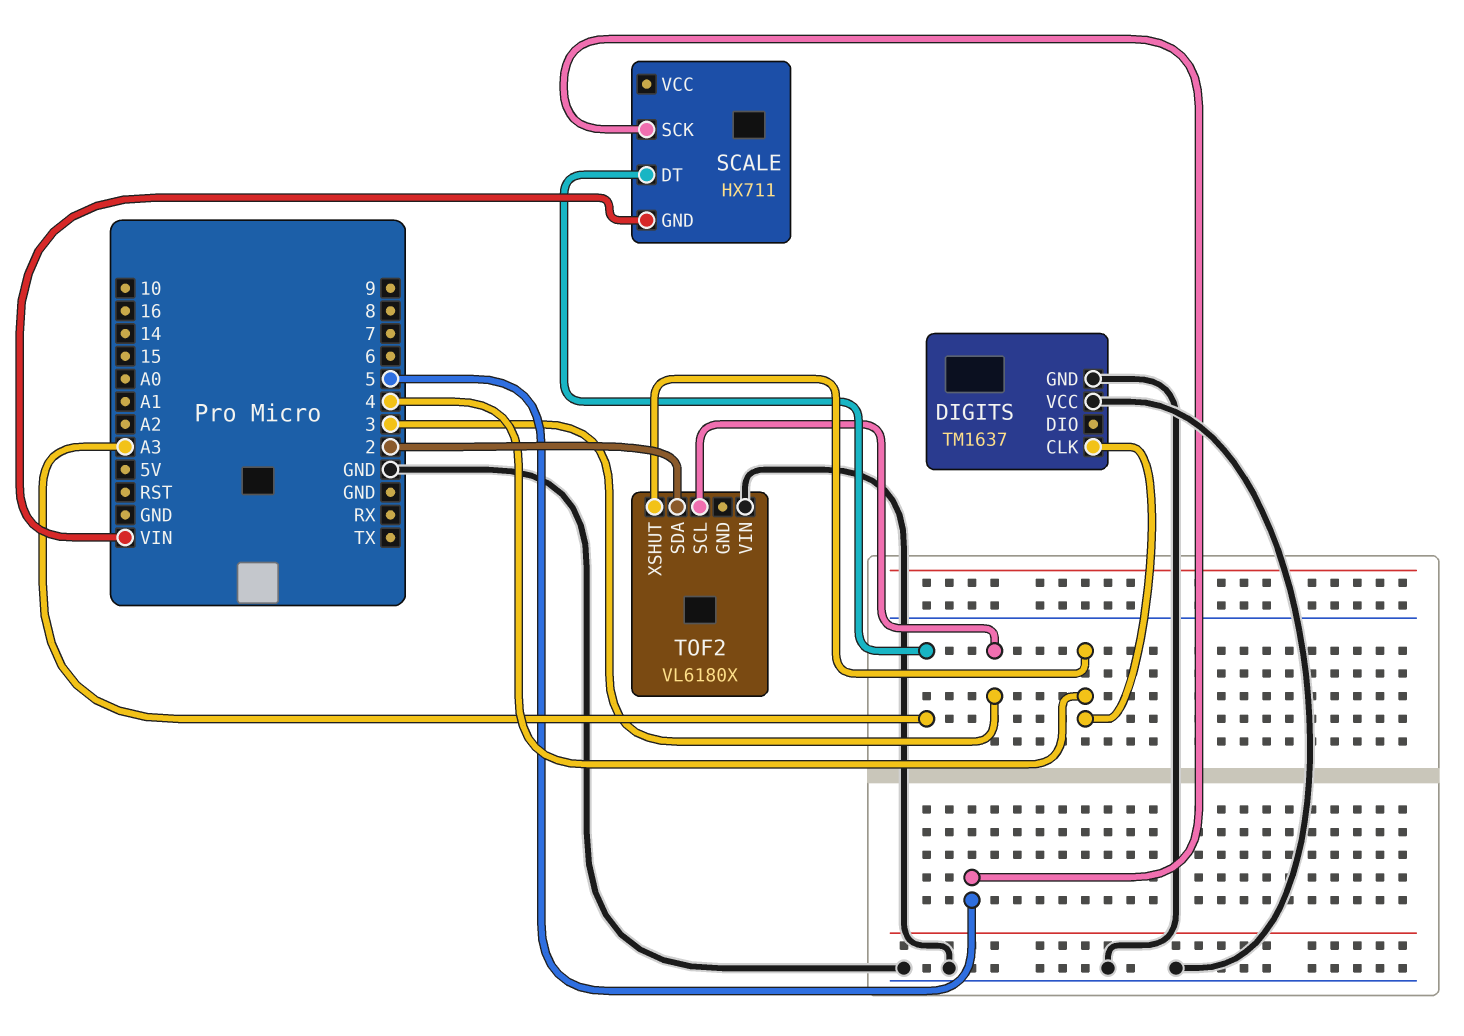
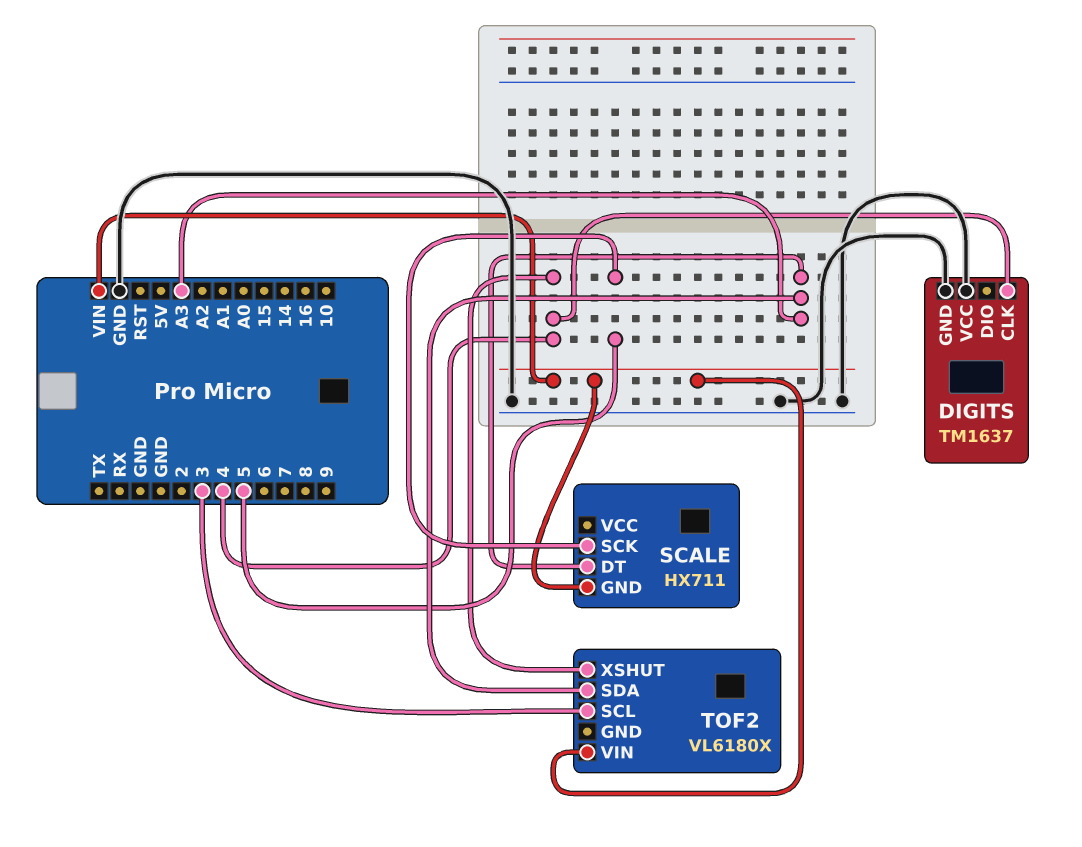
TOF2 pin SDA: 2 -> A3
TOF2 pin VIN: GND -> VIN

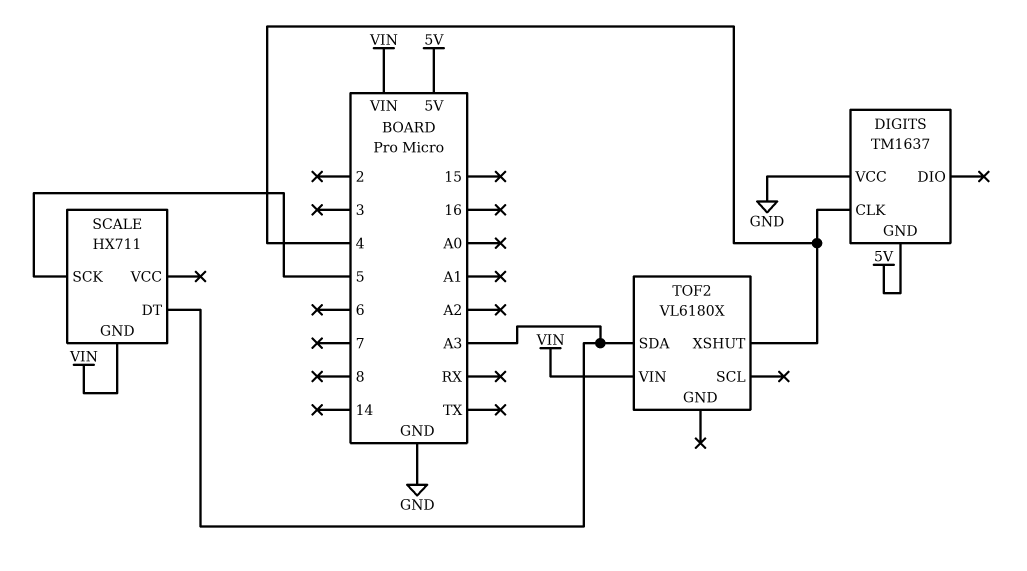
DIGITS pin GND: GND -> 5V
TOF2 pin SCL: 3 -> none

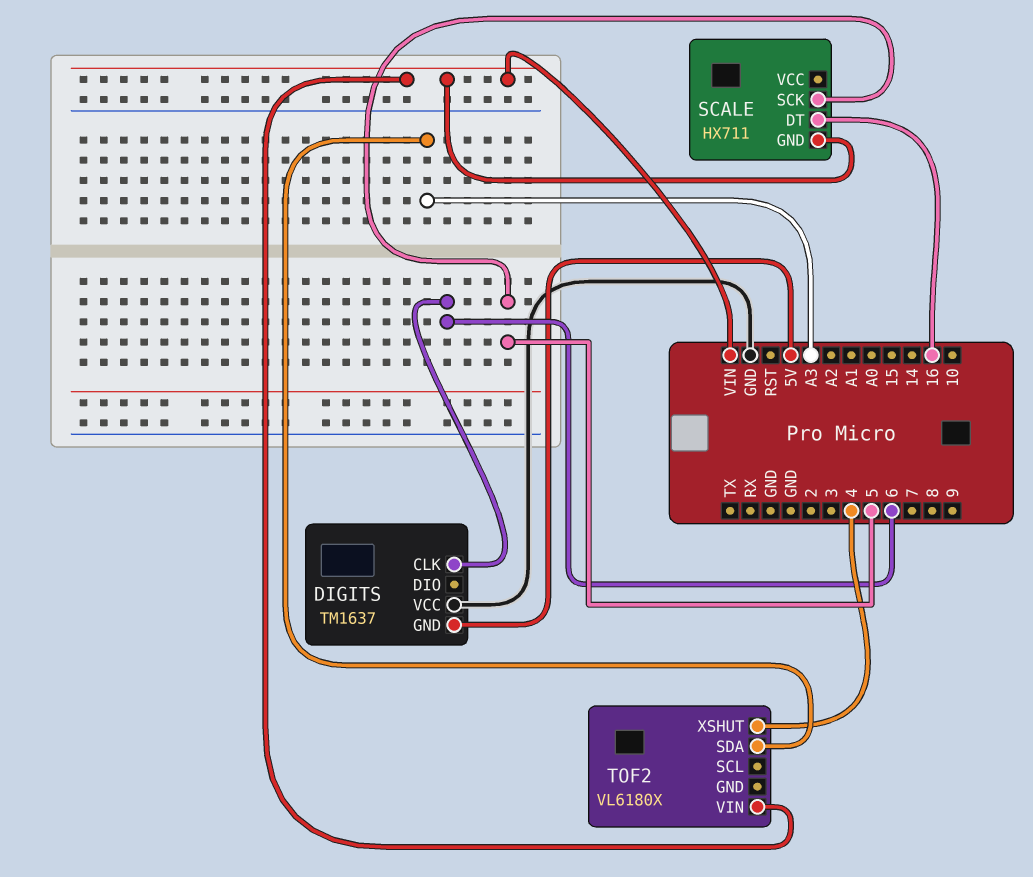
DIGITS pin CLK: 4 -> 6
SCALE pin DT: A3 -> 16

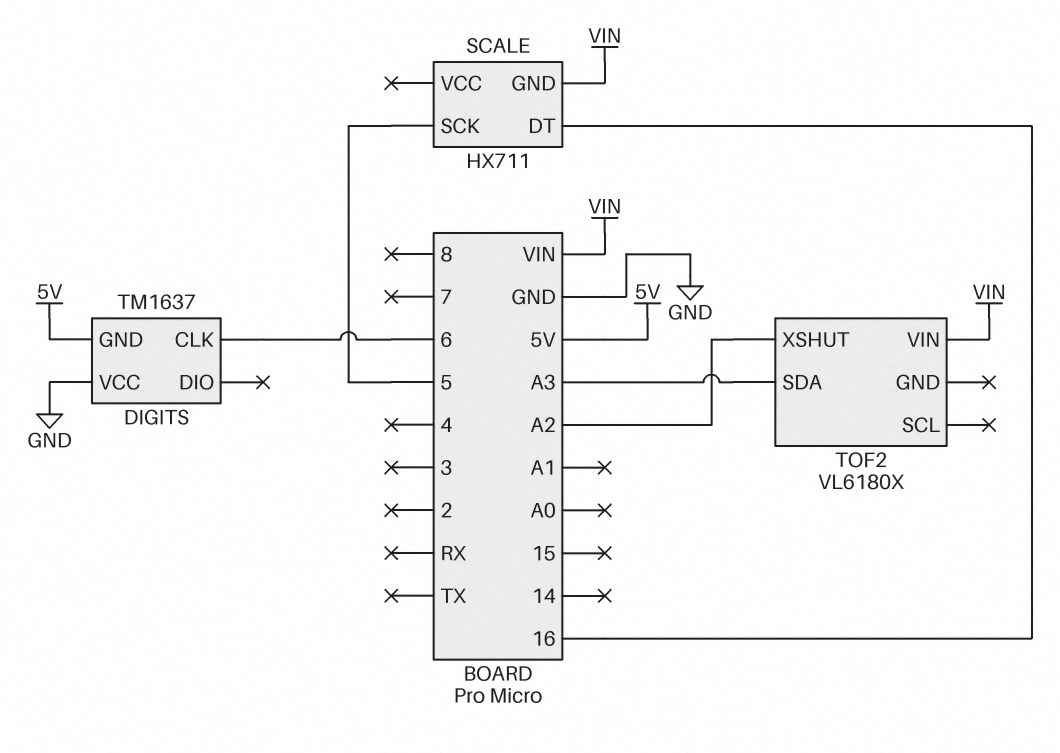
TOF2 pin XSHUT: 4 -> A2

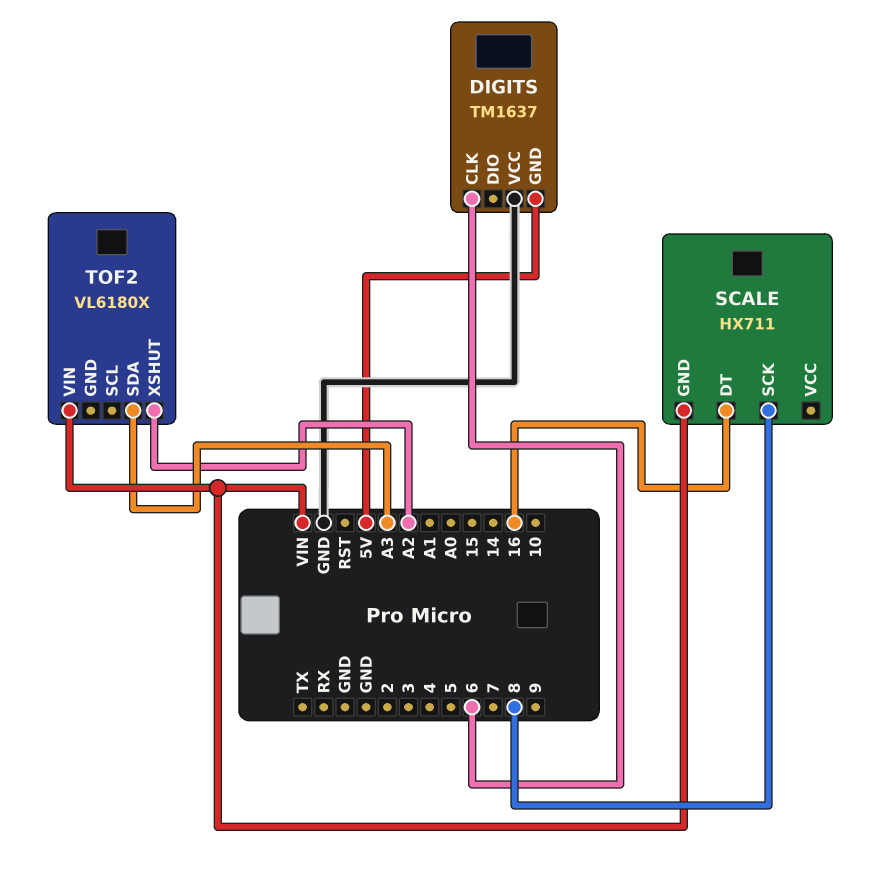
SCALE pin SCK: 5 -> 8

